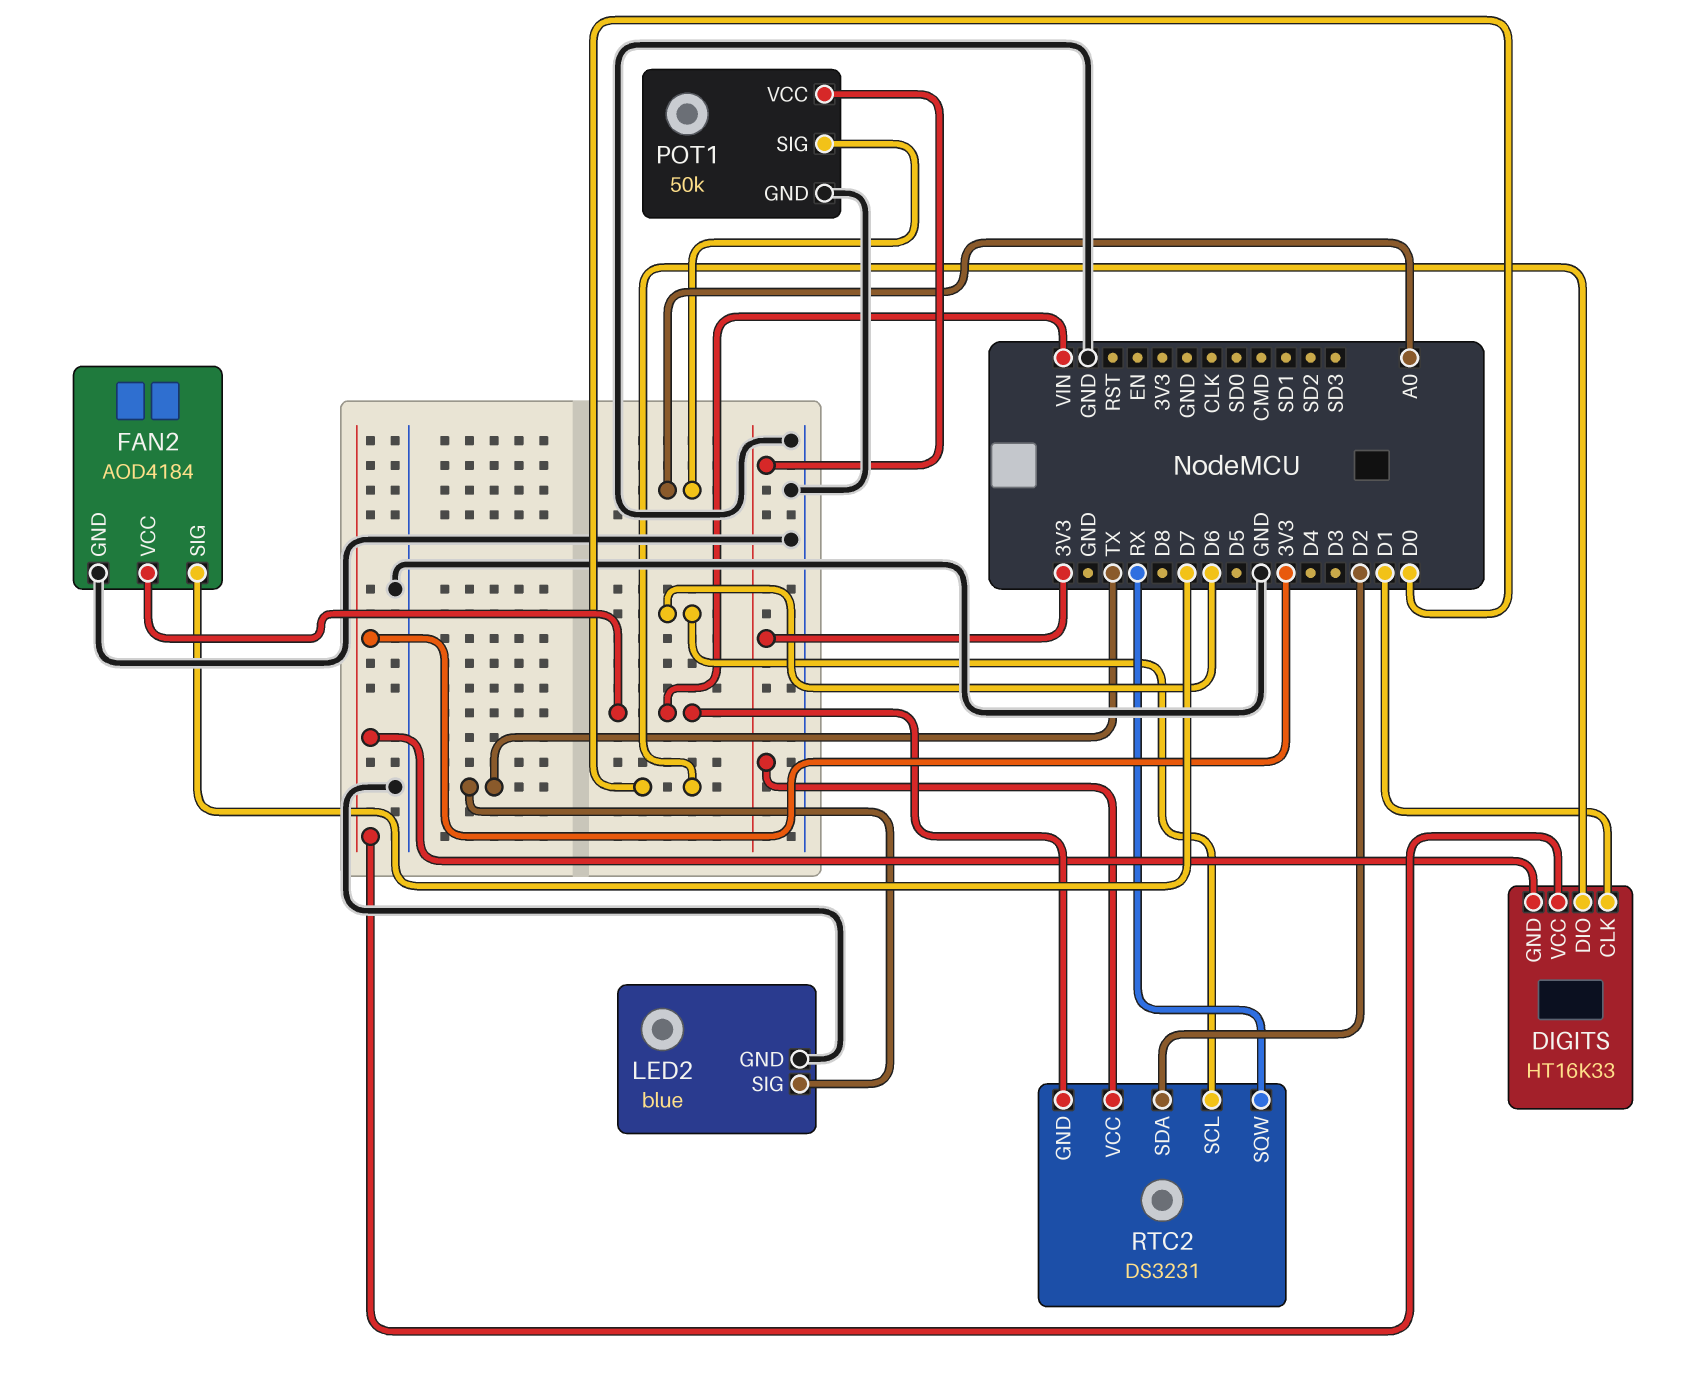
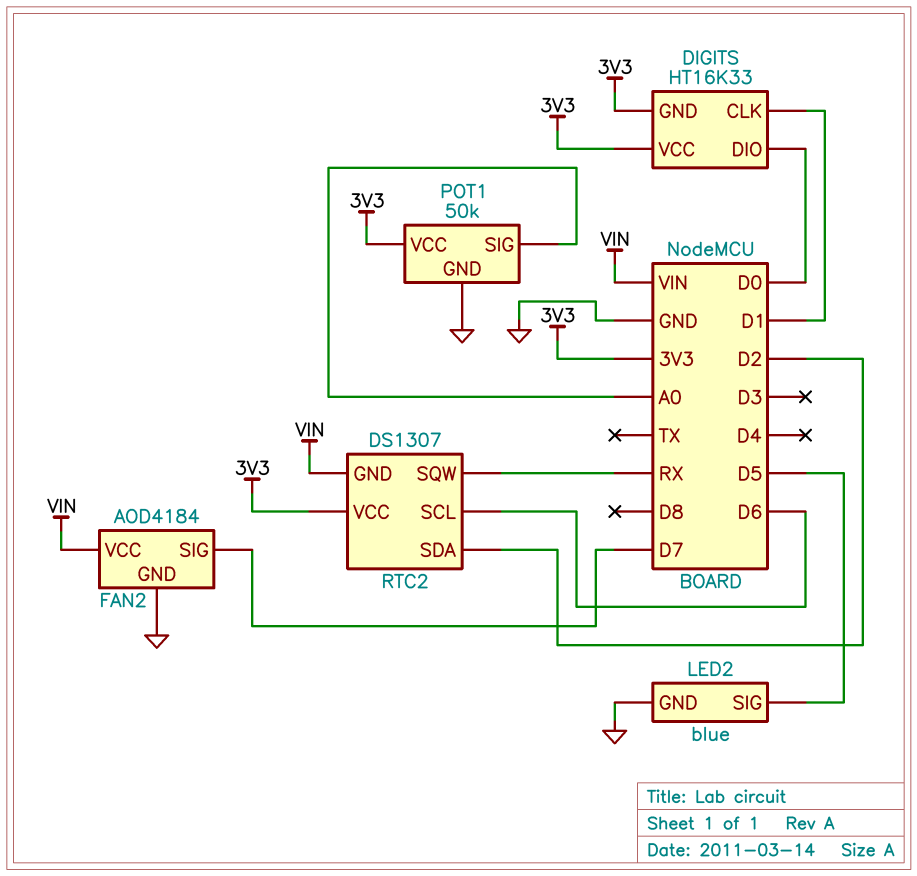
LED2 pin SIG: TX -> D5
RTC2: DS3231 -> DS1307

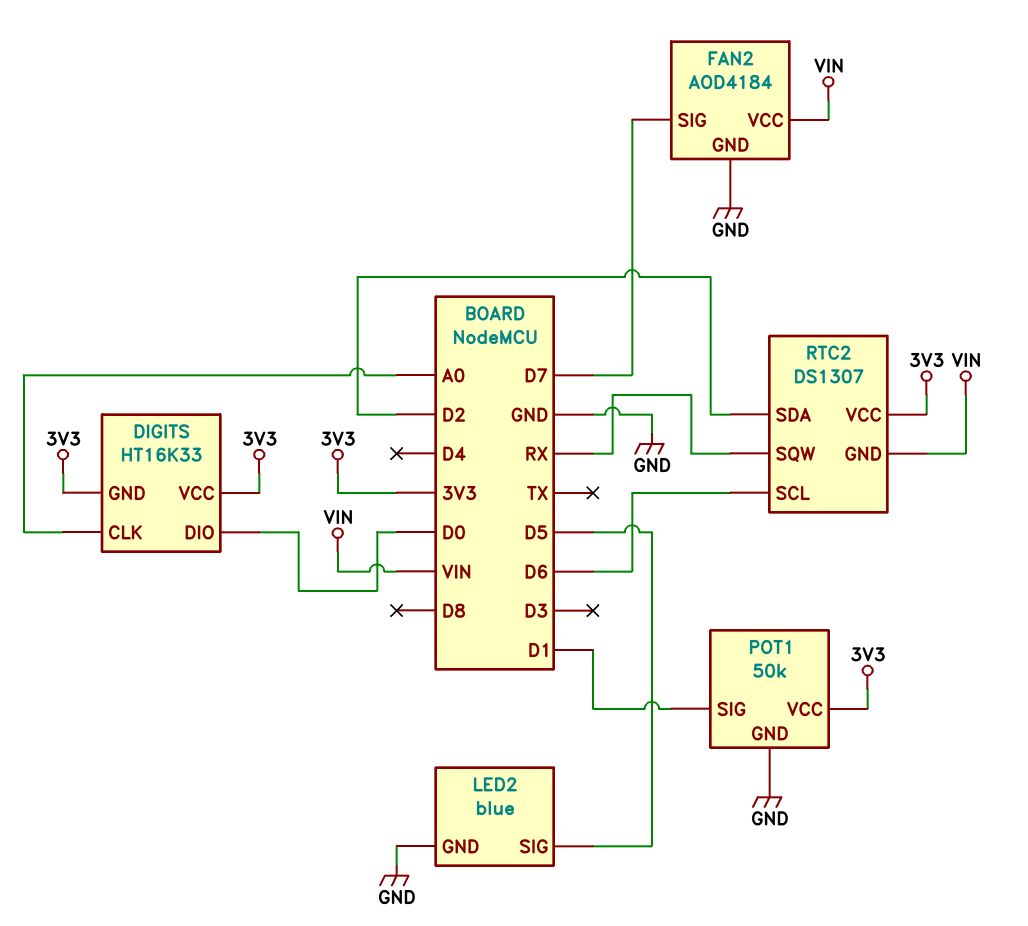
DIGITS pin CLK: D1 -> A0
POT1 pin SIG: A0 -> D1

